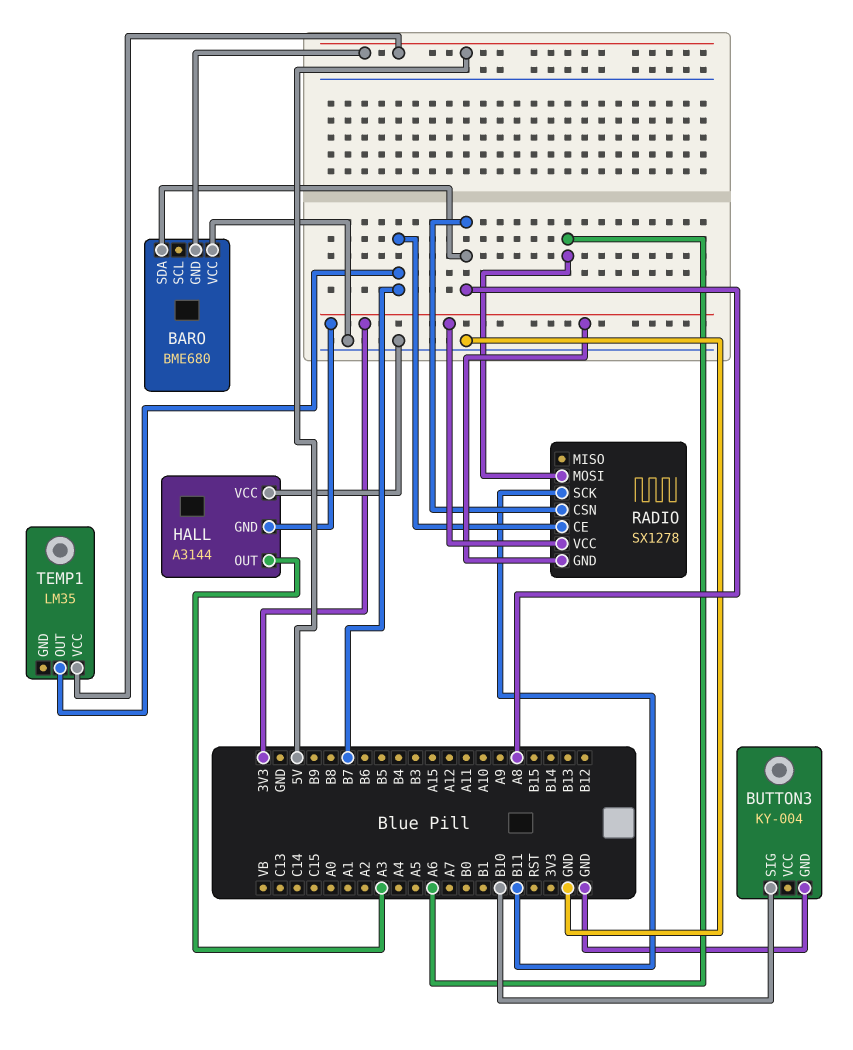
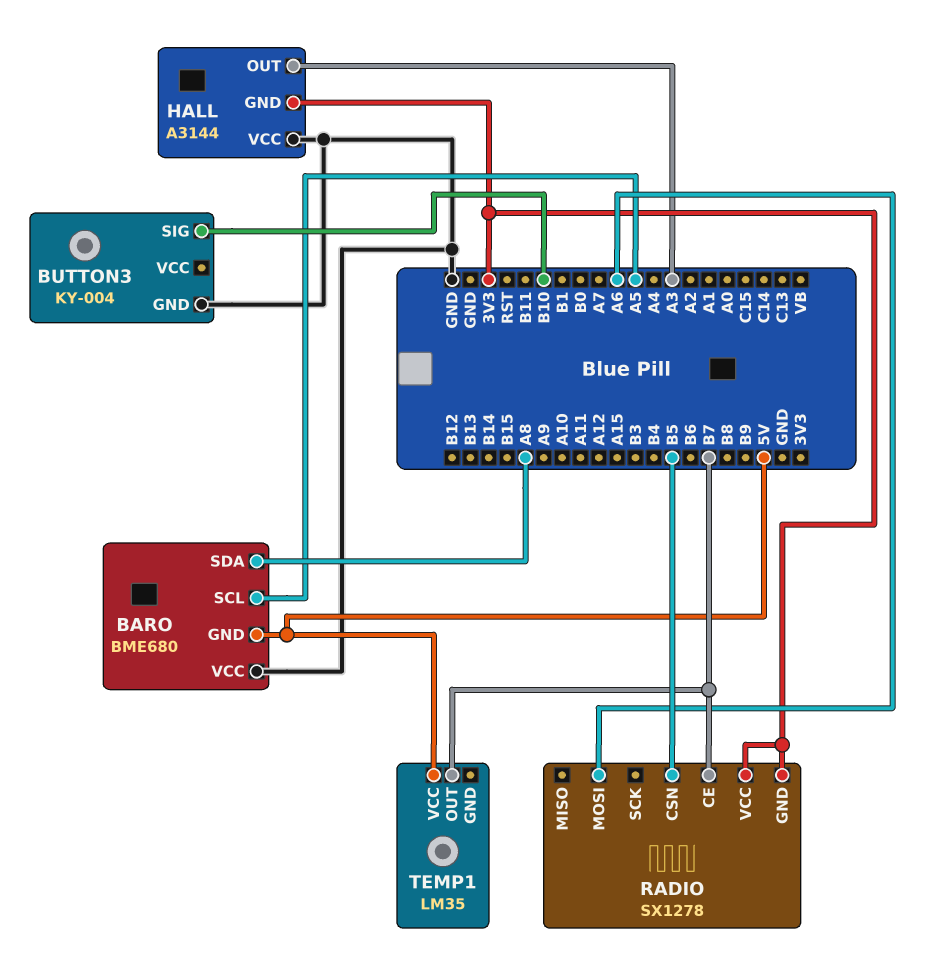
BARO pin SCL: none -> A5
RADIO pin CSN: A8 -> B5
RADIO pin SCK: B11 -> none

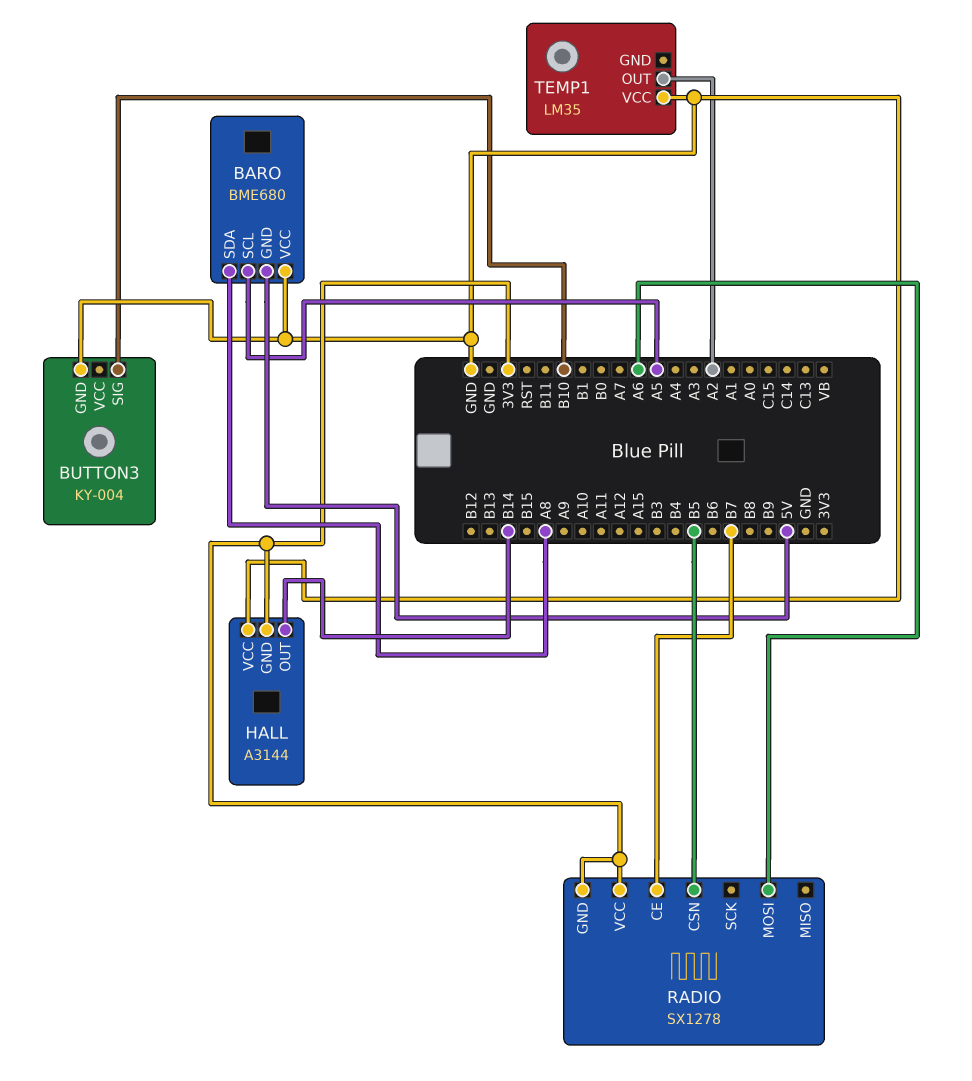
HALL pin OUT: A3 -> B14
TEMP1 pin OUT: B7 -> A2
TEMP1 pin VCC: 5V -> GND

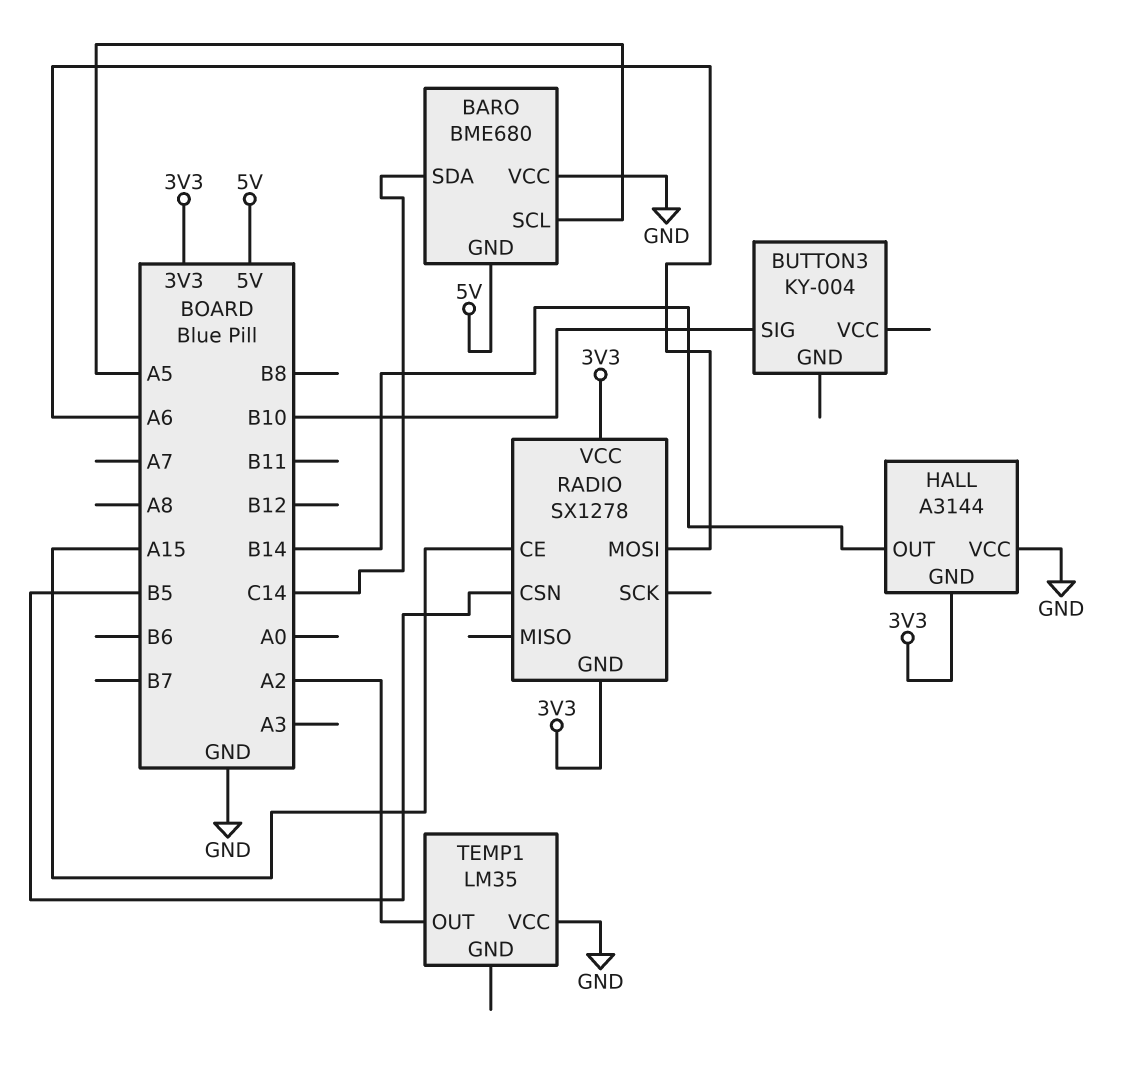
BARO pin SDA: A8 -> C14
BUTTON3 pin GND: GND -> none
RADIO pin CE: B7 -> A15

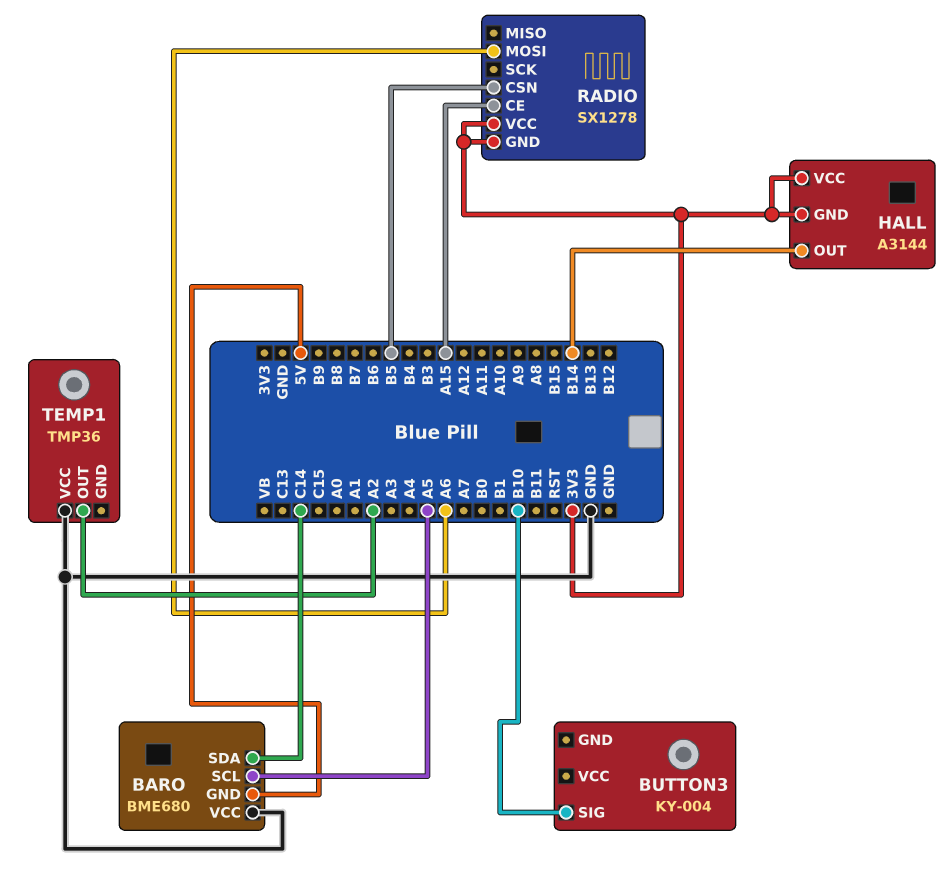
HALL pin VCC: GND -> 3V3
TEMP1: LM35 -> TMP36

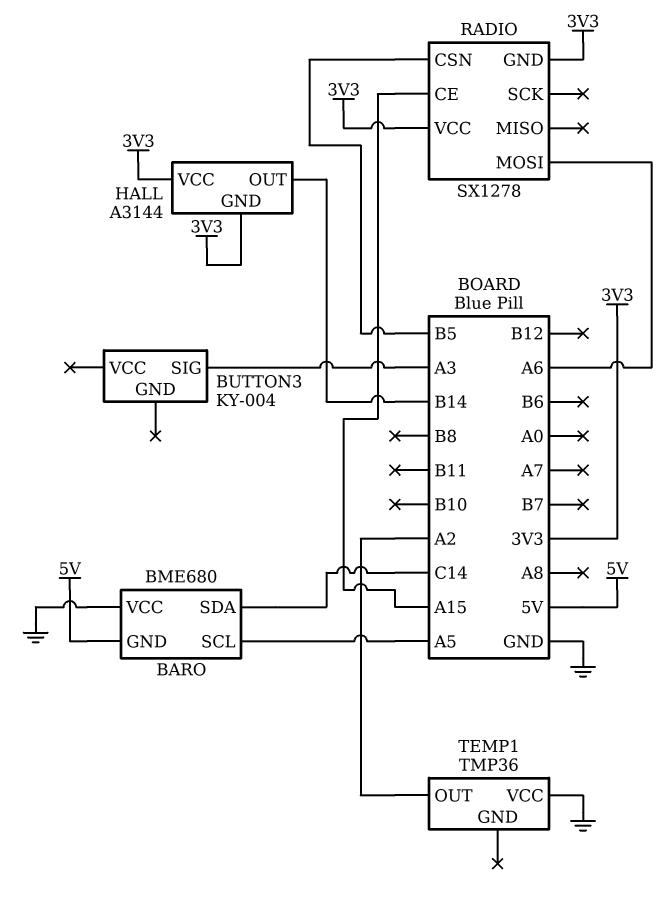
BUTTON3 pin SIG: B10 -> A3

